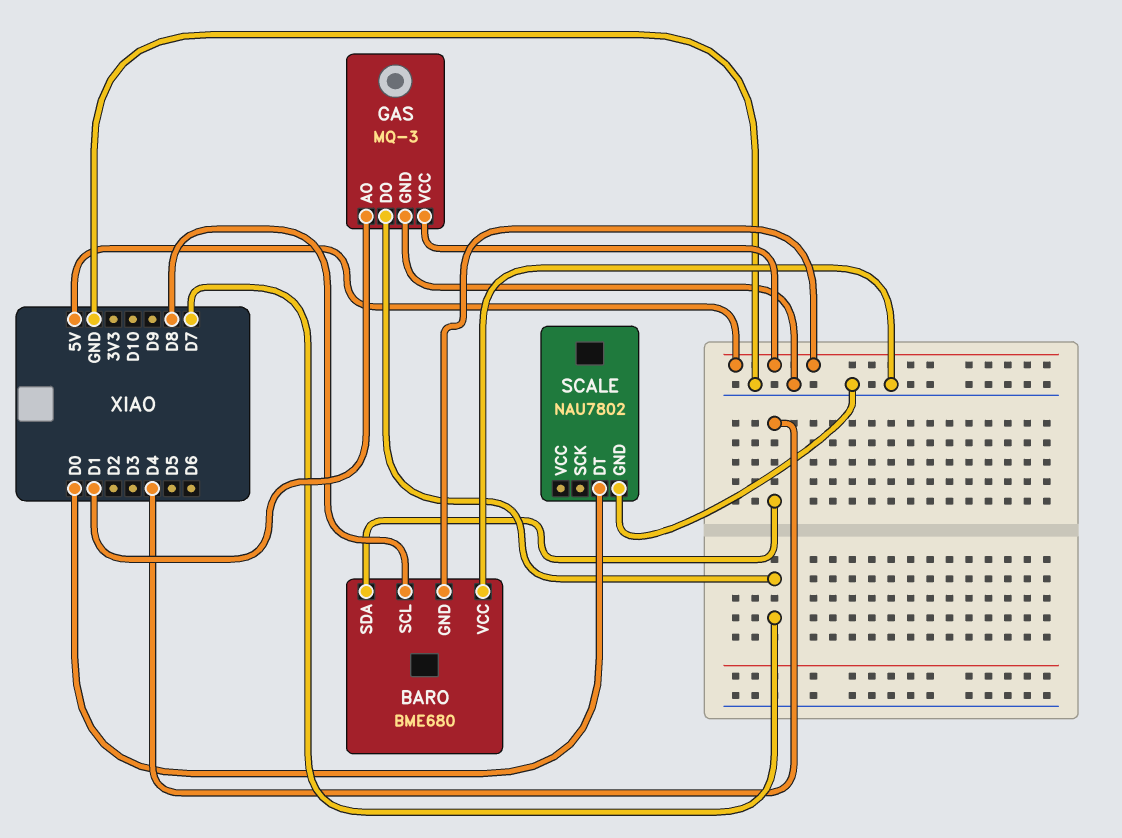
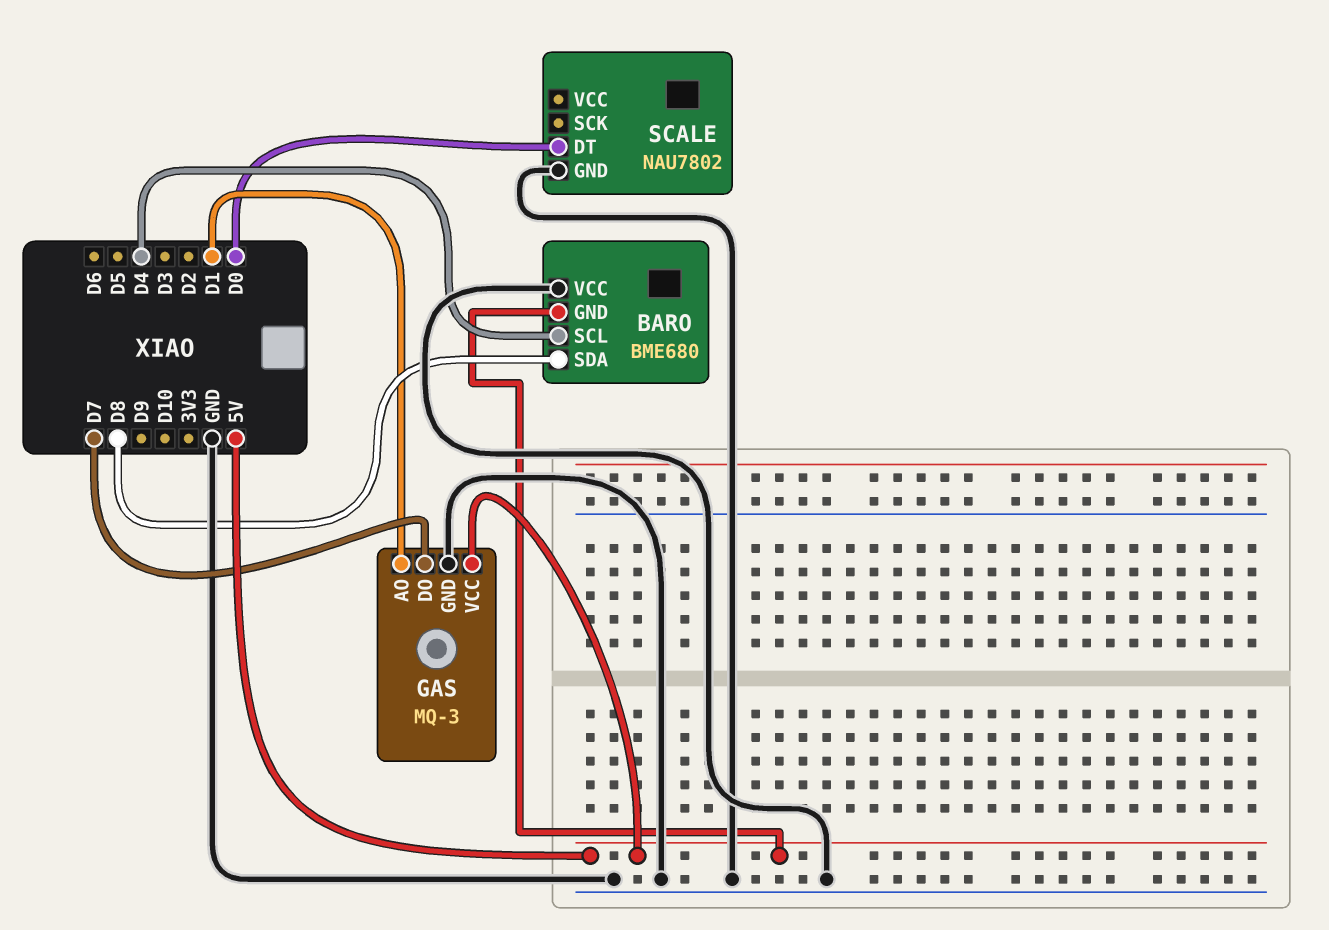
BARO pin SCL: D8 -> D4
BARO pin SDA: D4 -> D8

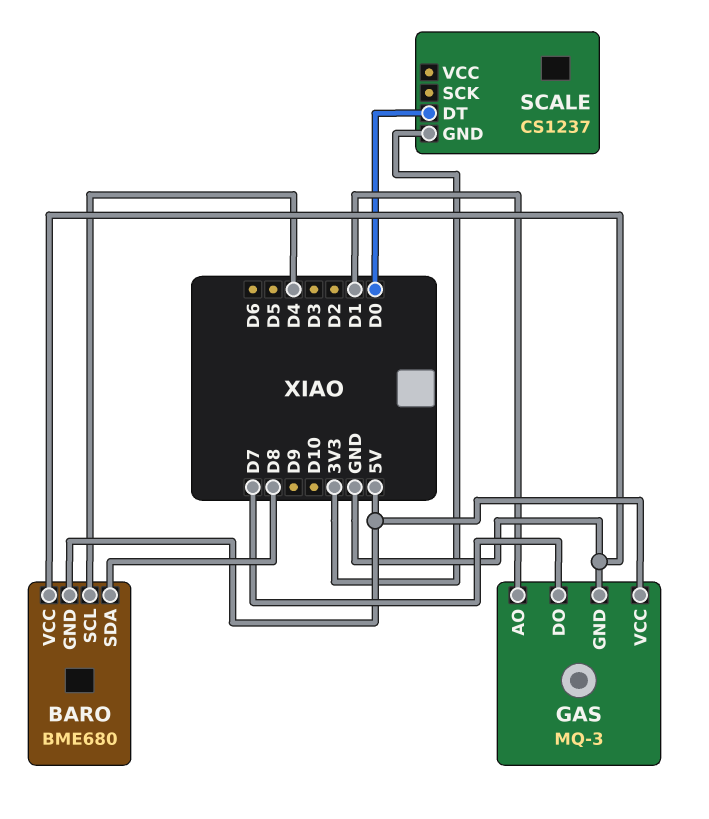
SCALE: NAU7802 -> CS1237
SCALE pin GND: GND -> 3V3

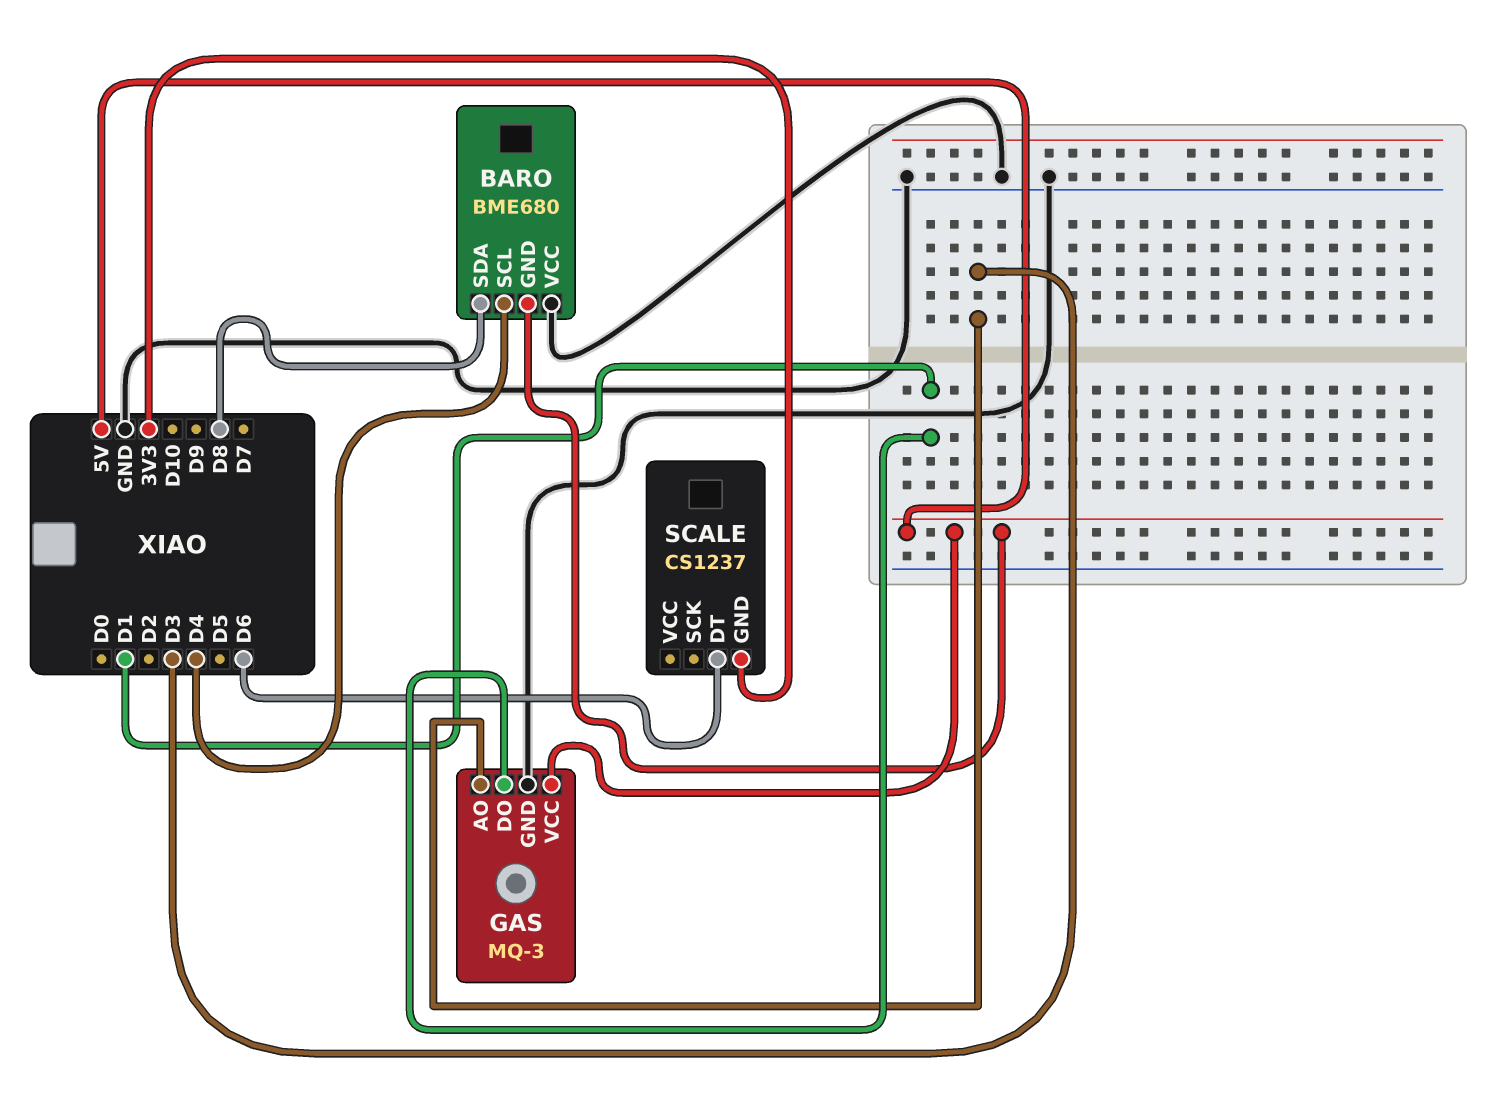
GAS pin AO: D1 -> D3
GAS pin DO: D7 -> D1
SCALE pin DT: D0 -> D6

